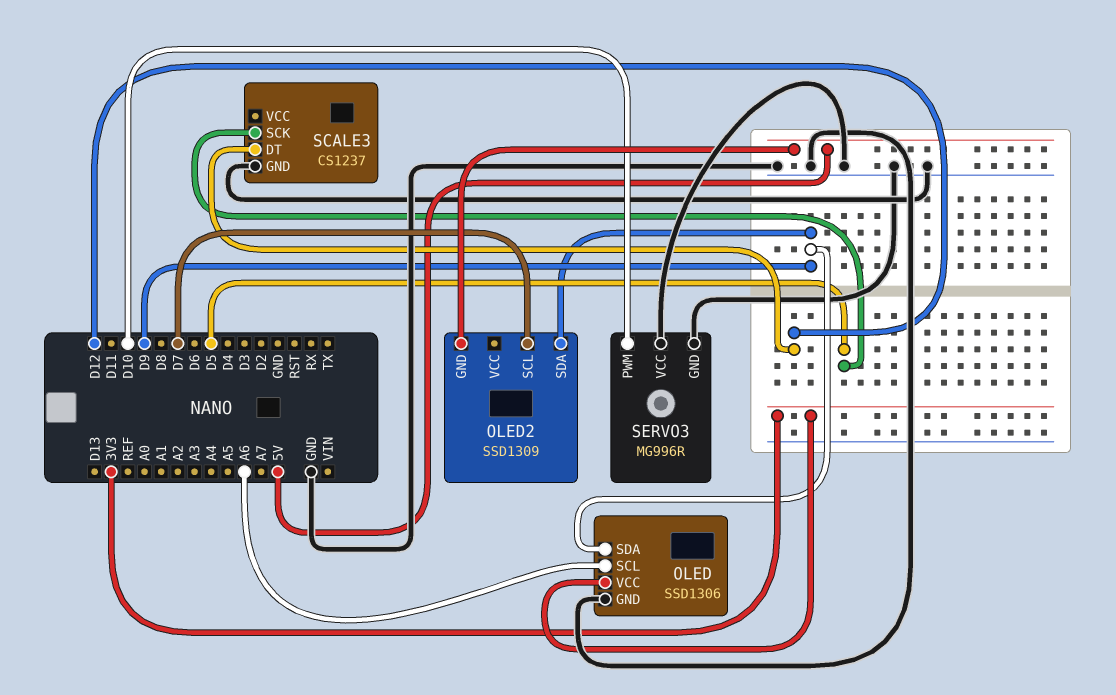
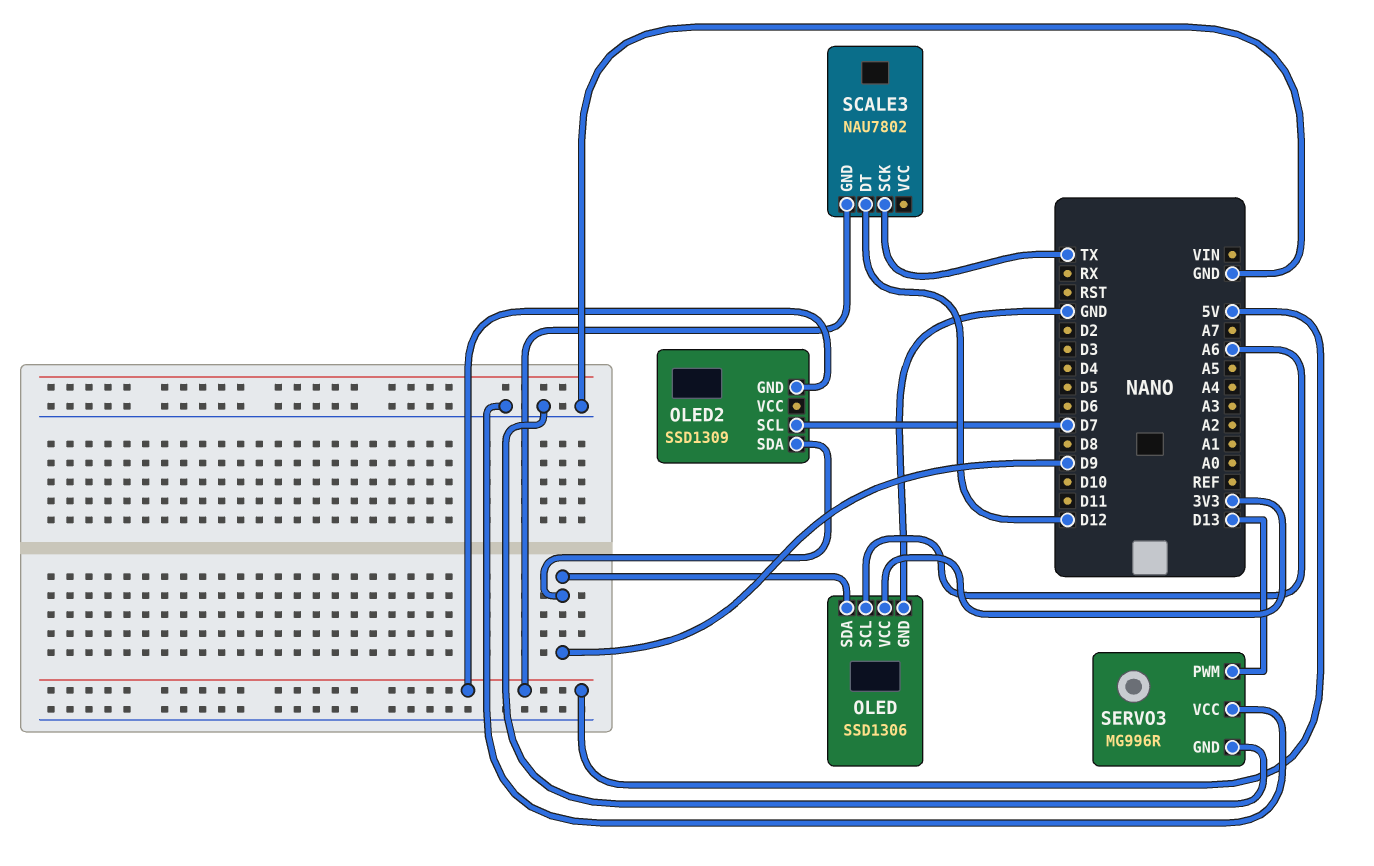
SCALE3: CS1237 -> NAU7802
SCALE3 pin GND: GND -> 5V
SCALE3 pin SCK: D5 -> TX
SERVO3 pin PWM: D10 -> D13

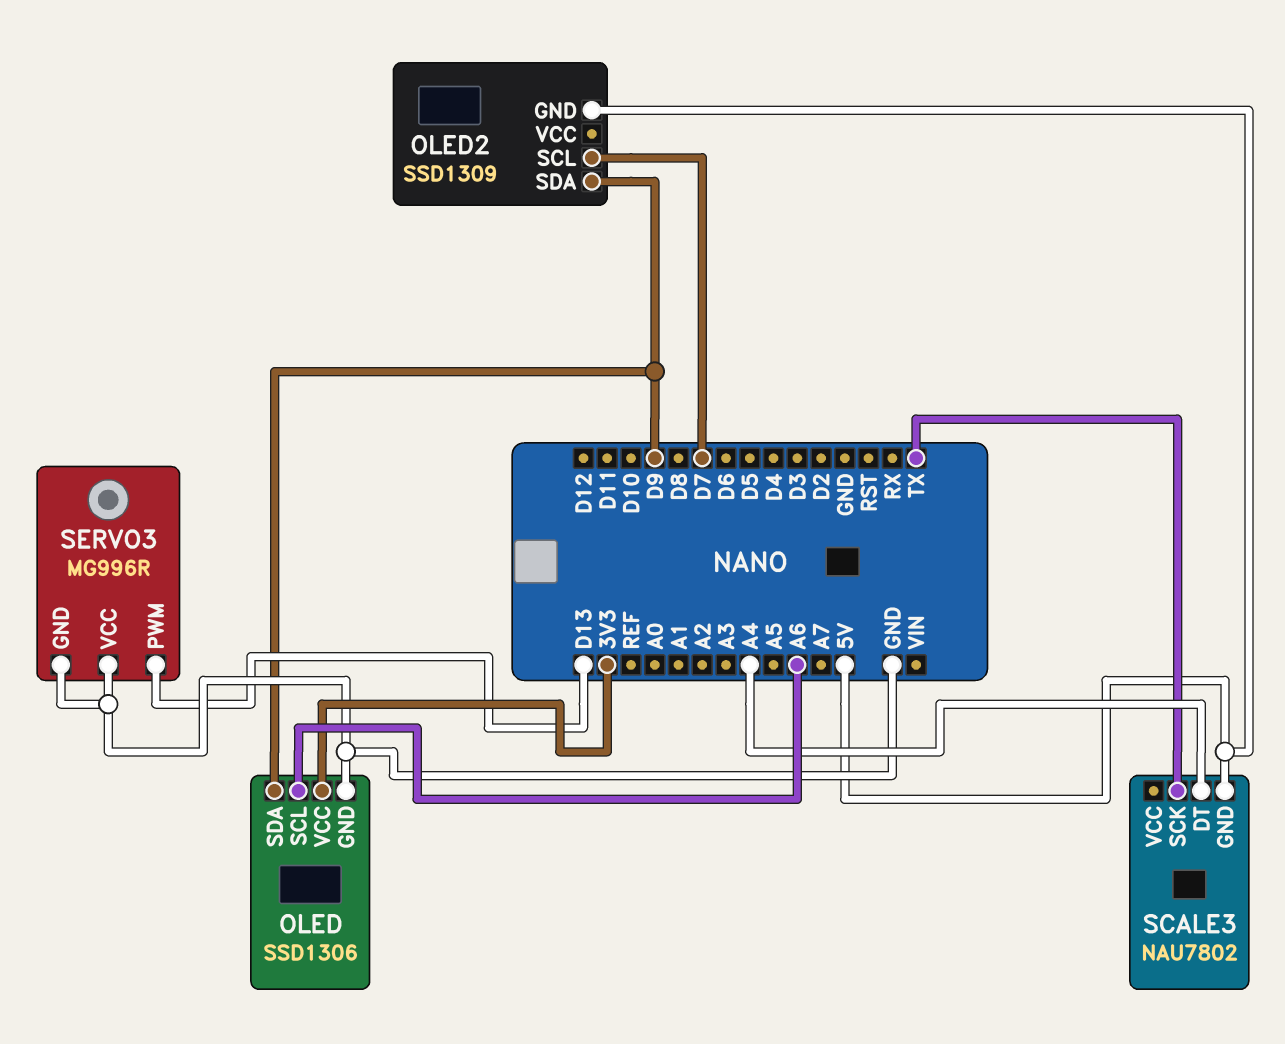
SCALE3 pin DT: D12 -> A4

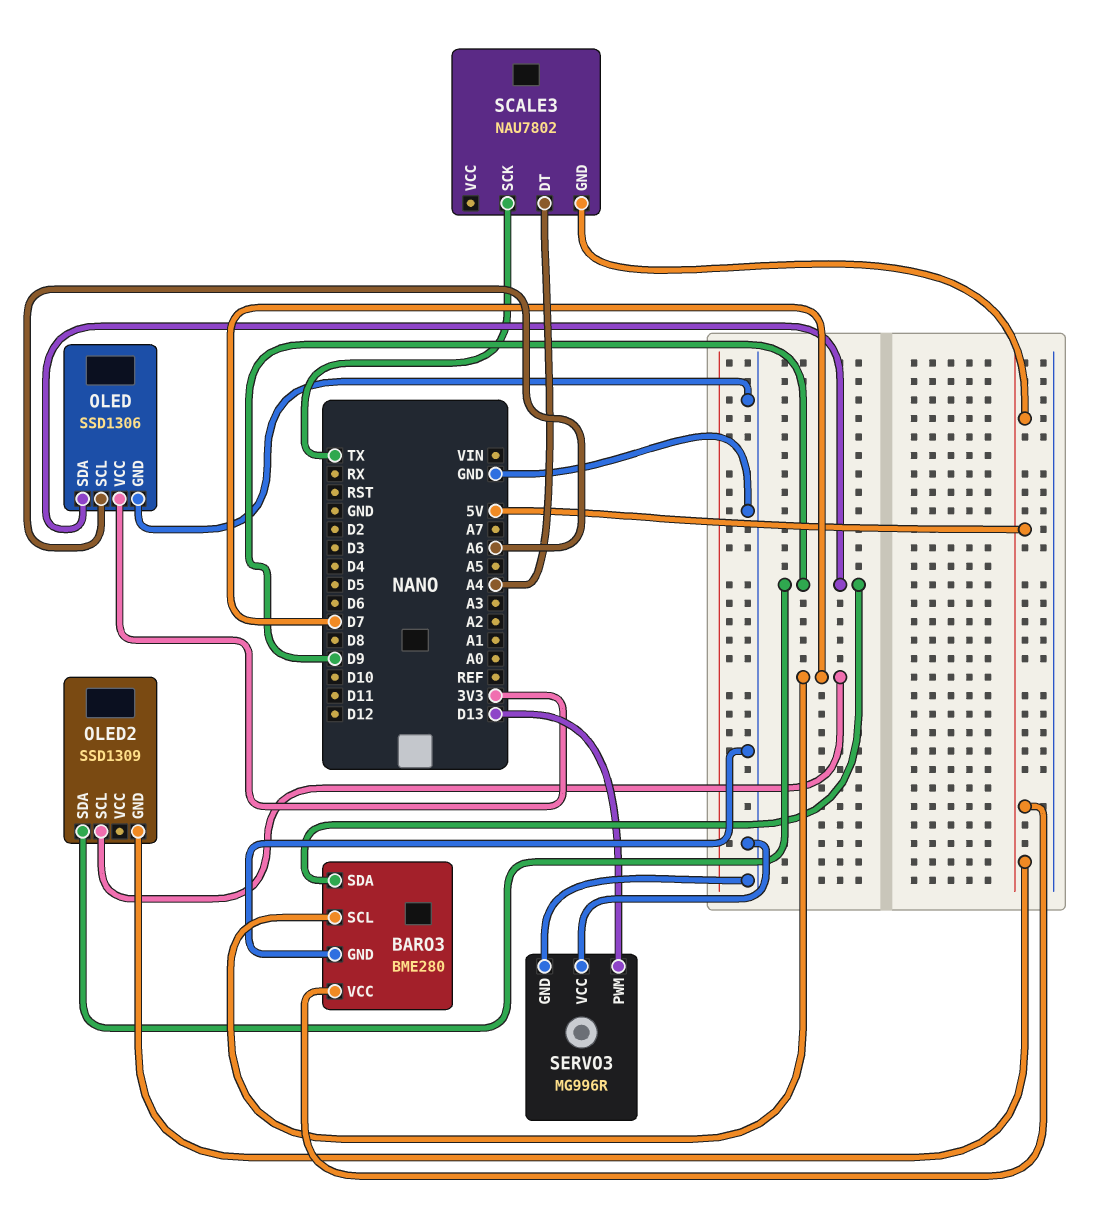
BARO3: none -> BME280
BARO3 pin GND: none -> GND
BARO3 pin SCL: none -> D7
BARO3 pin SDA: none -> D9
BARO3 pin VCC: none -> 5V

